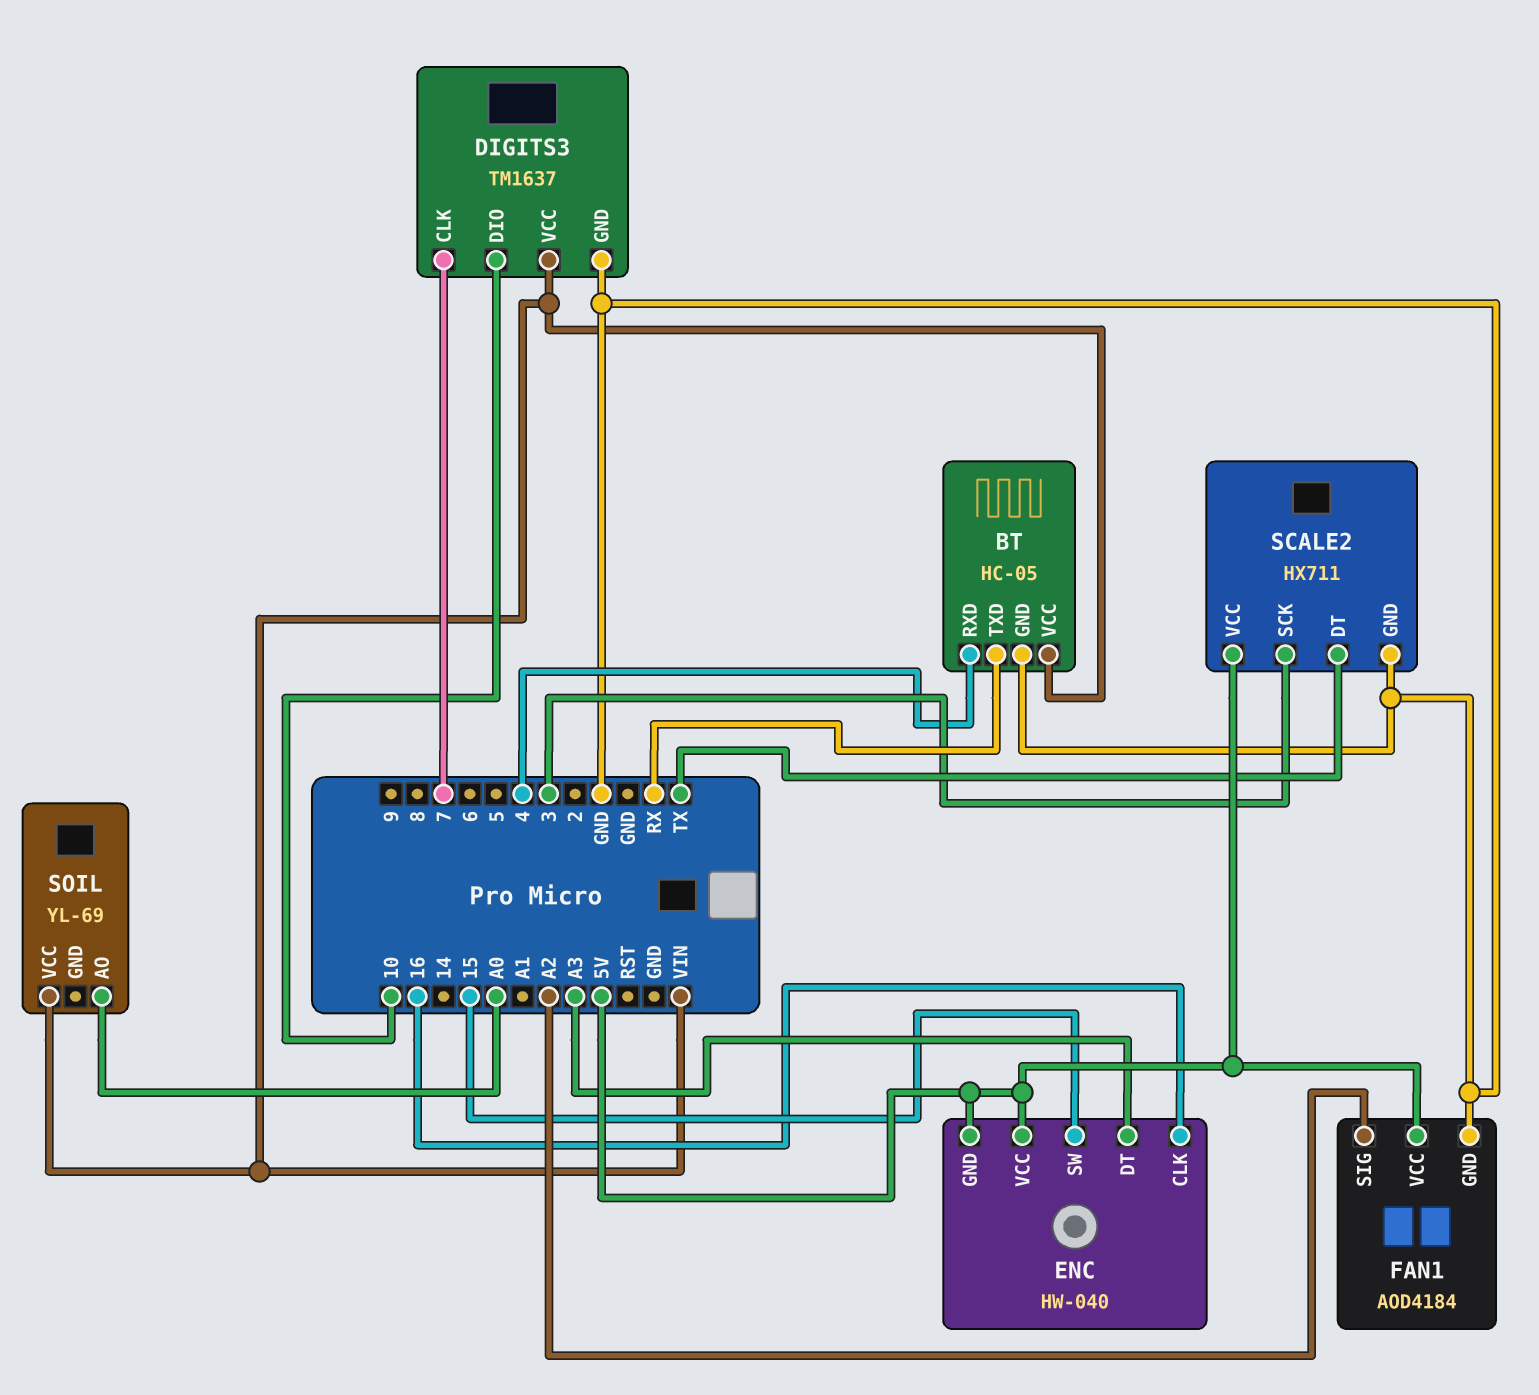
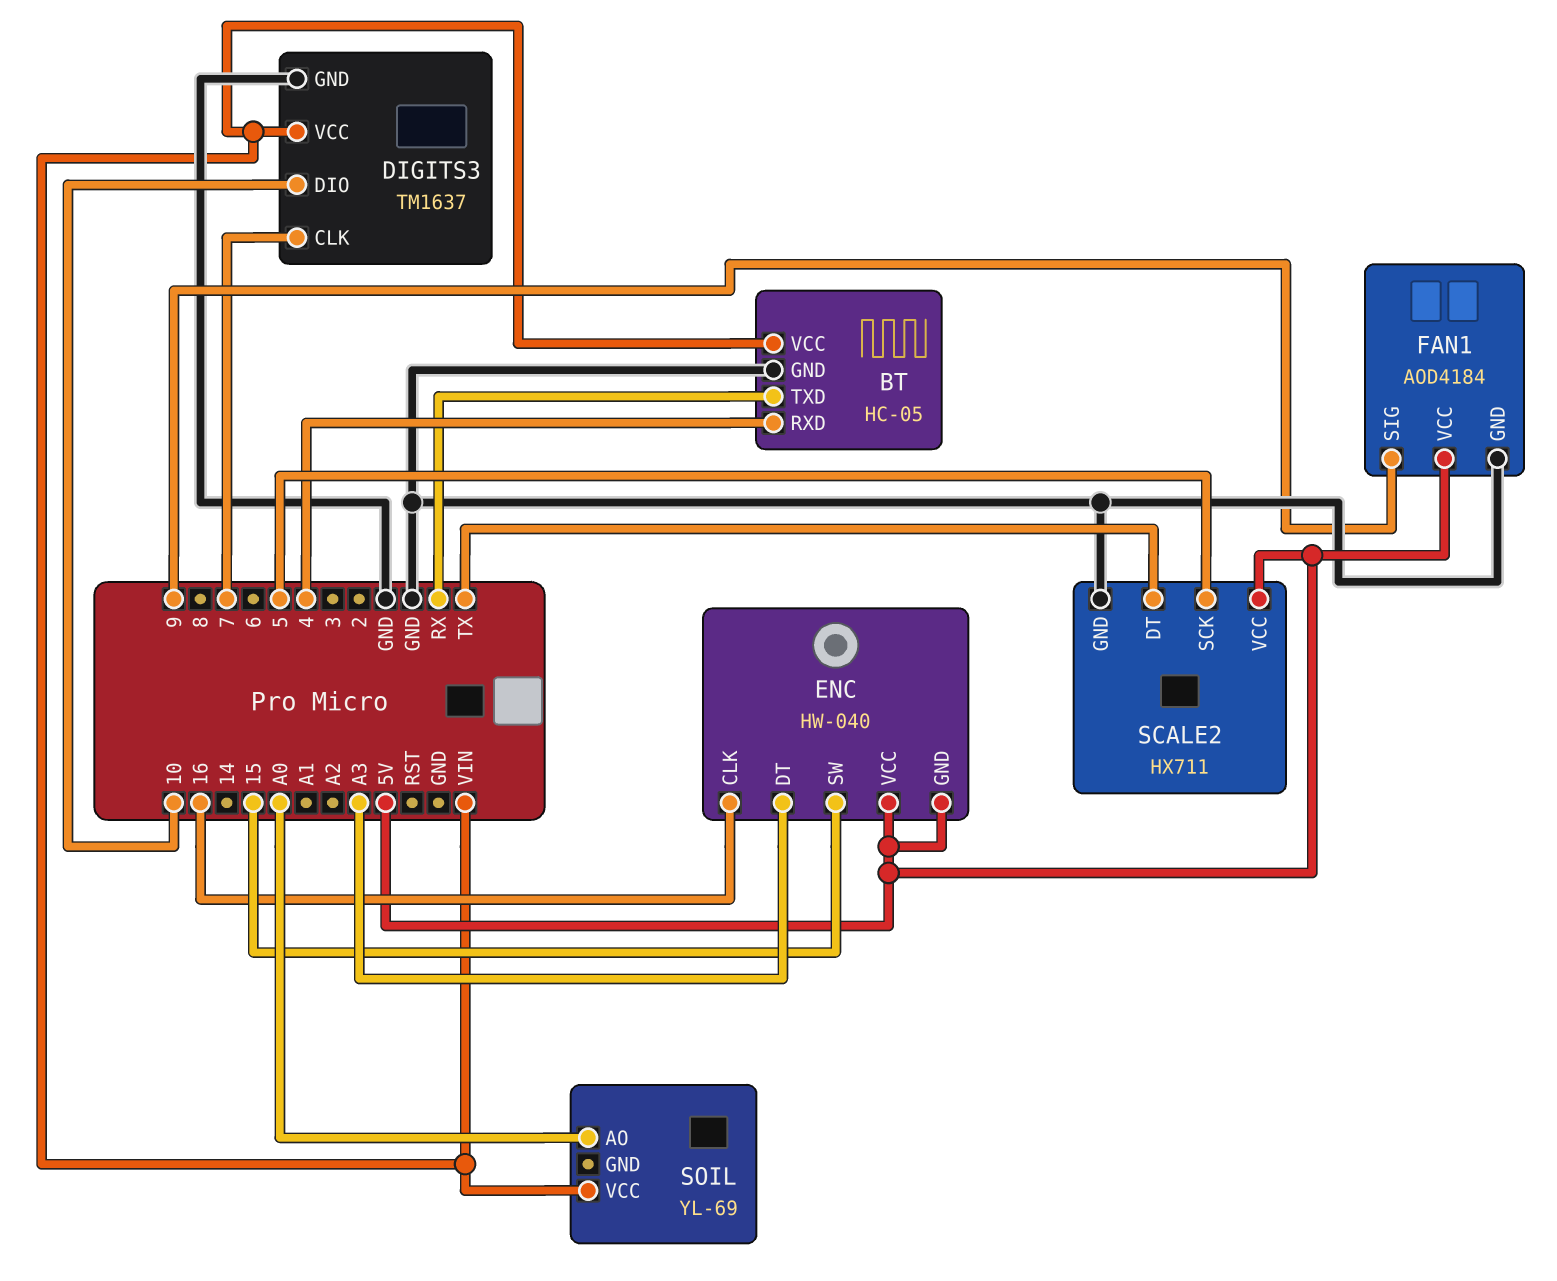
FAN1 pin SIG: A2 -> 9
SCALE2 pin SCK: 3 -> 5

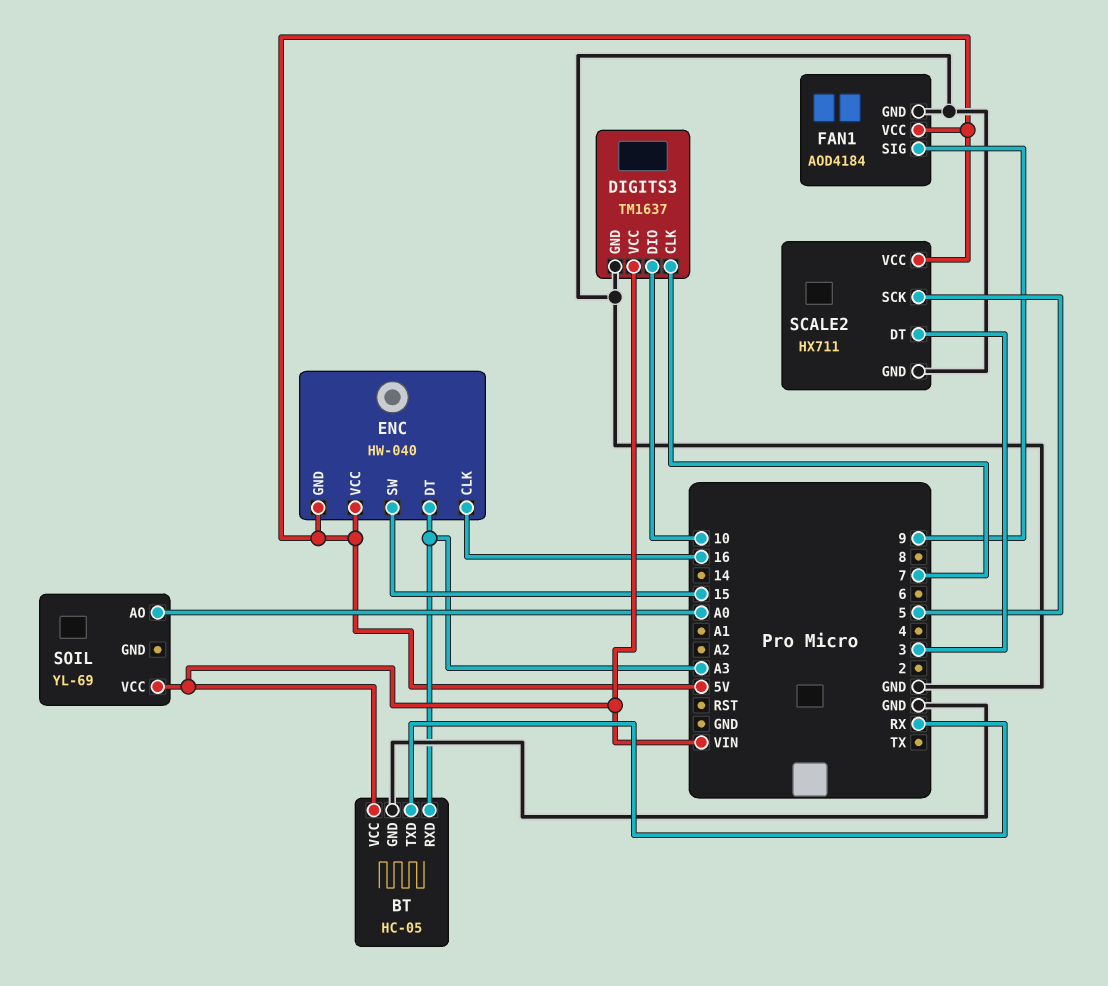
BT pin RXD: 4 -> A3
SCALE2 pin DT: TX -> 3

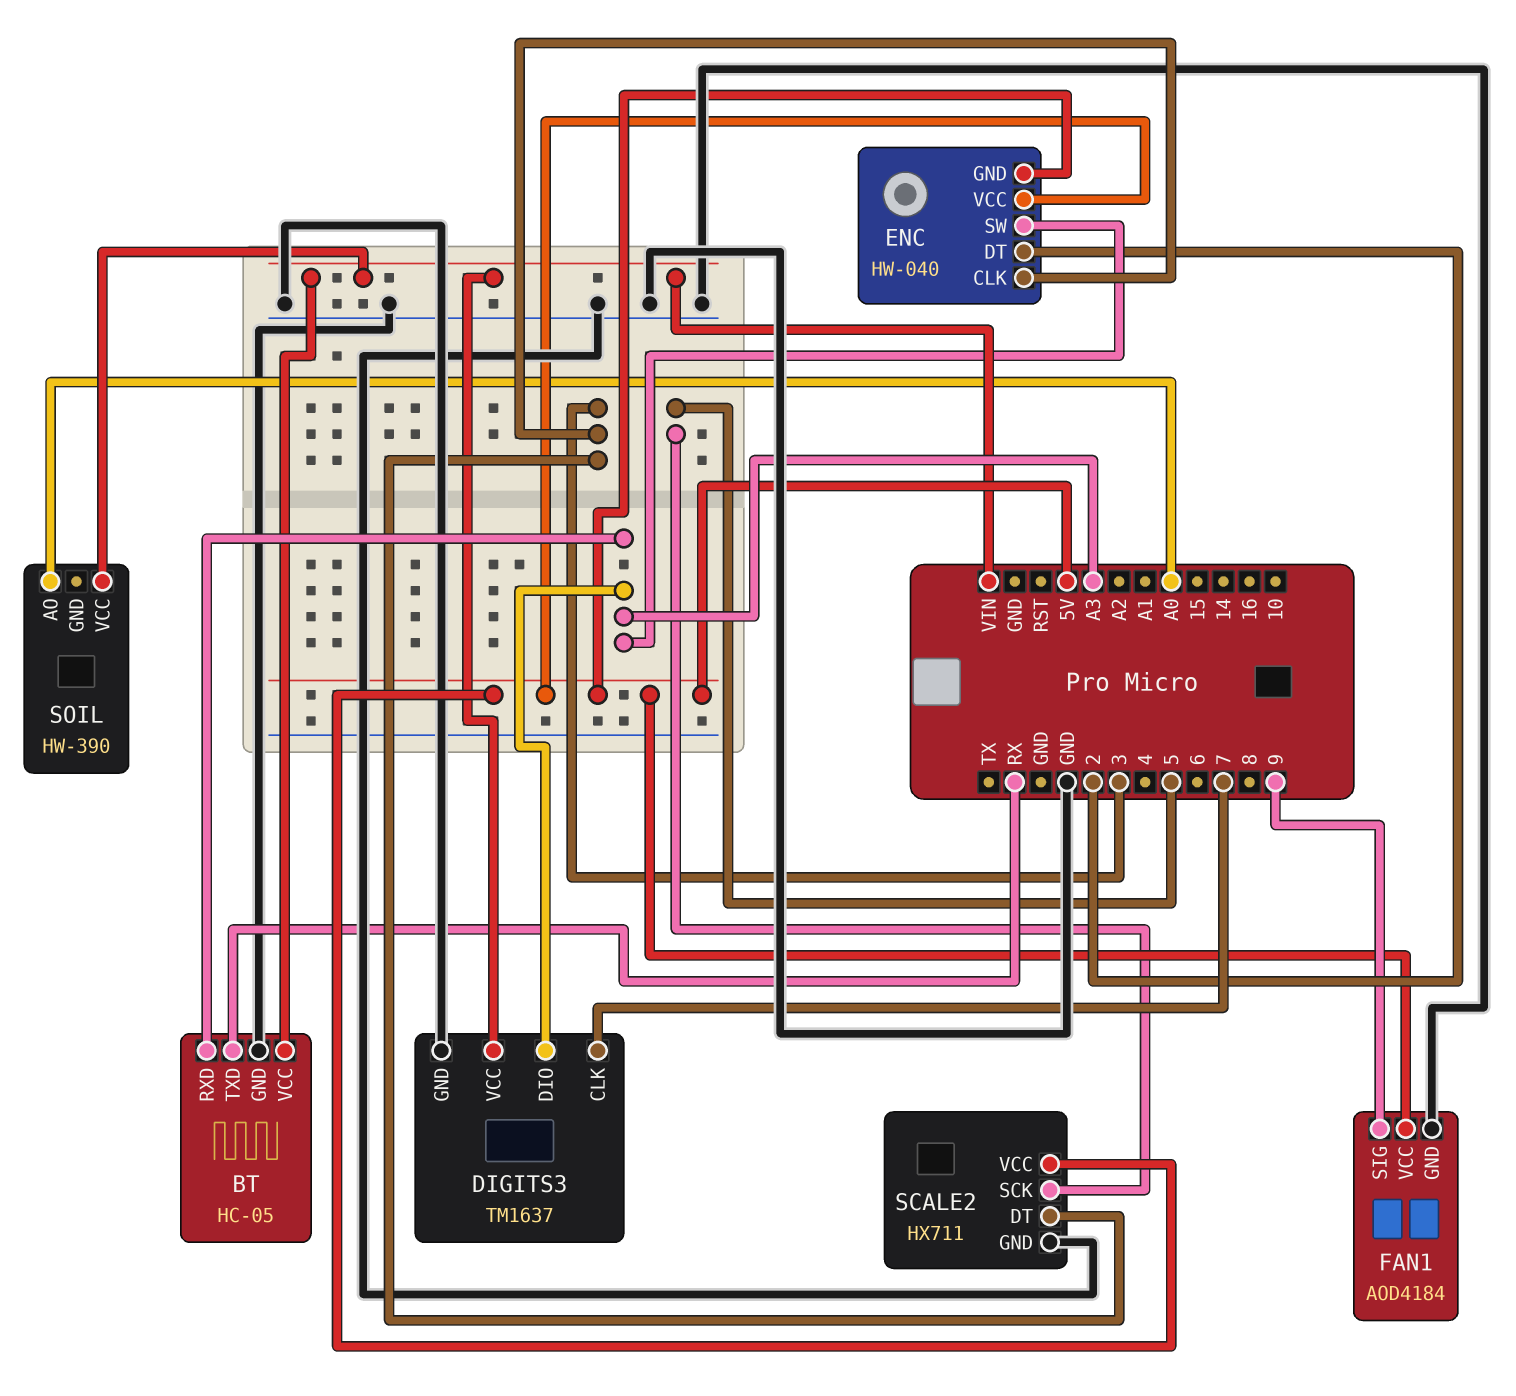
DIGITS3 pin DIO: 10 -> A3
ENC pin CLK: 16 -> 3
ENC pin DT: A3 -> 2
ENC pin SW: 15 -> A3
SOIL: YL-69 -> HW-390

